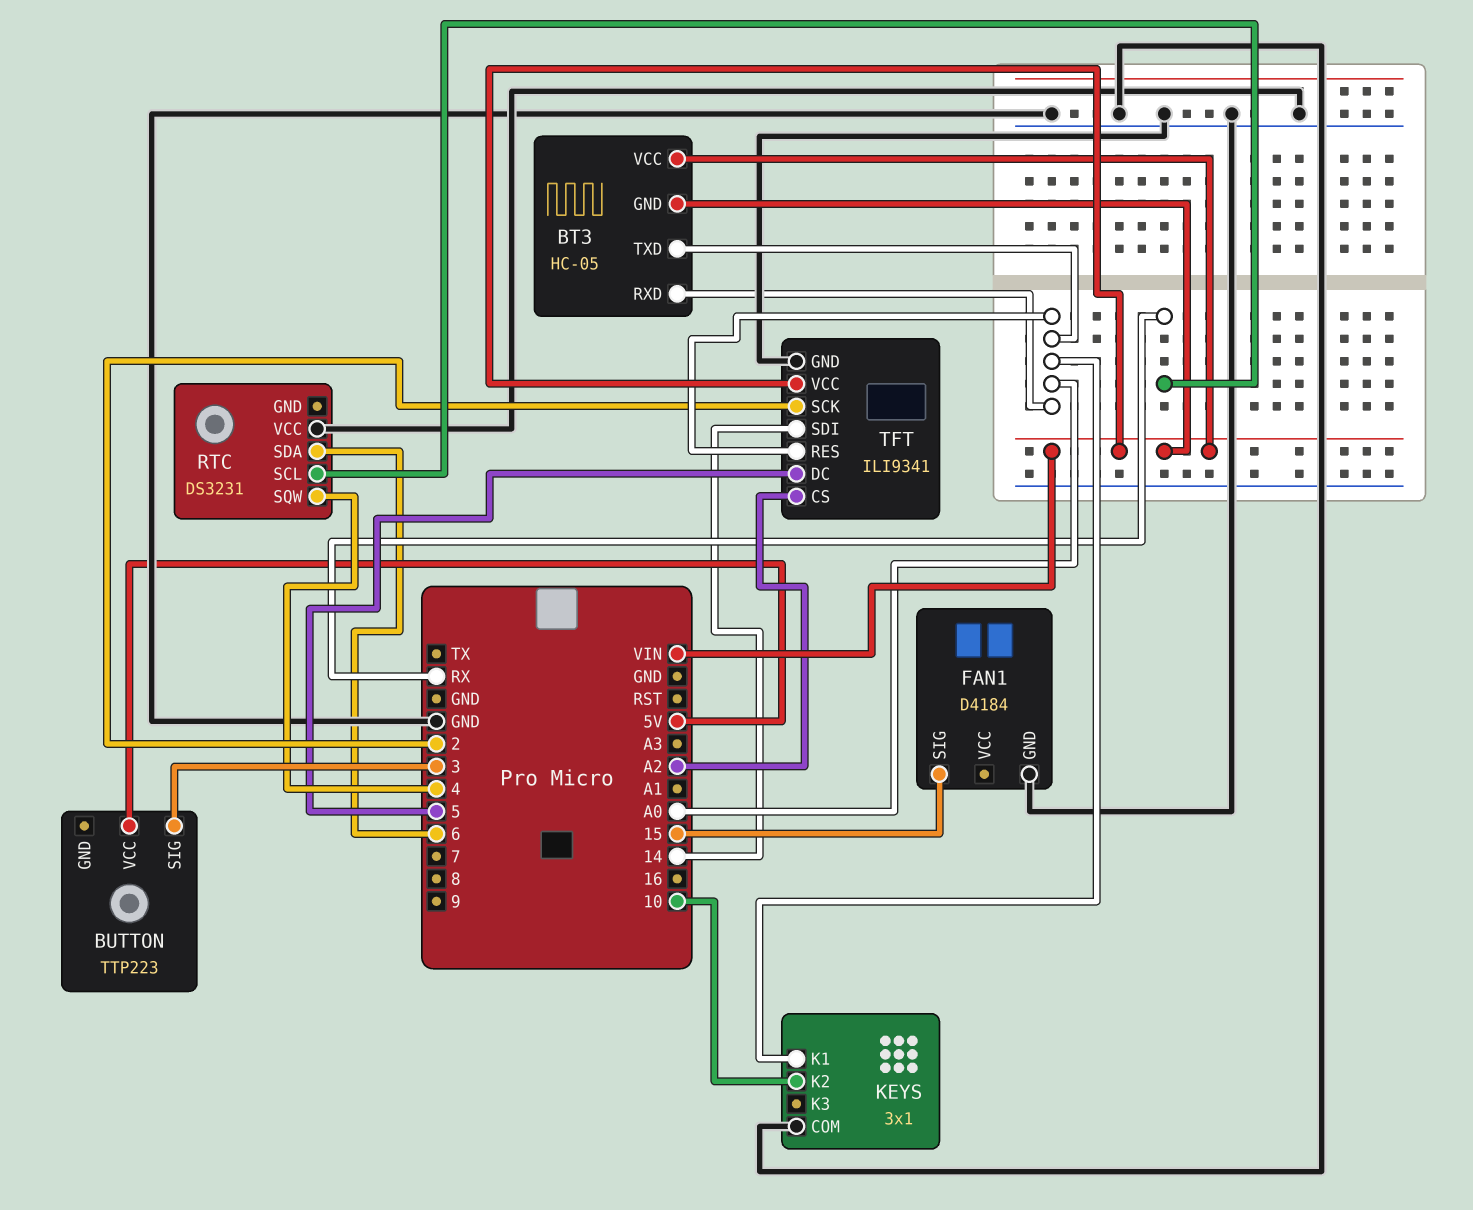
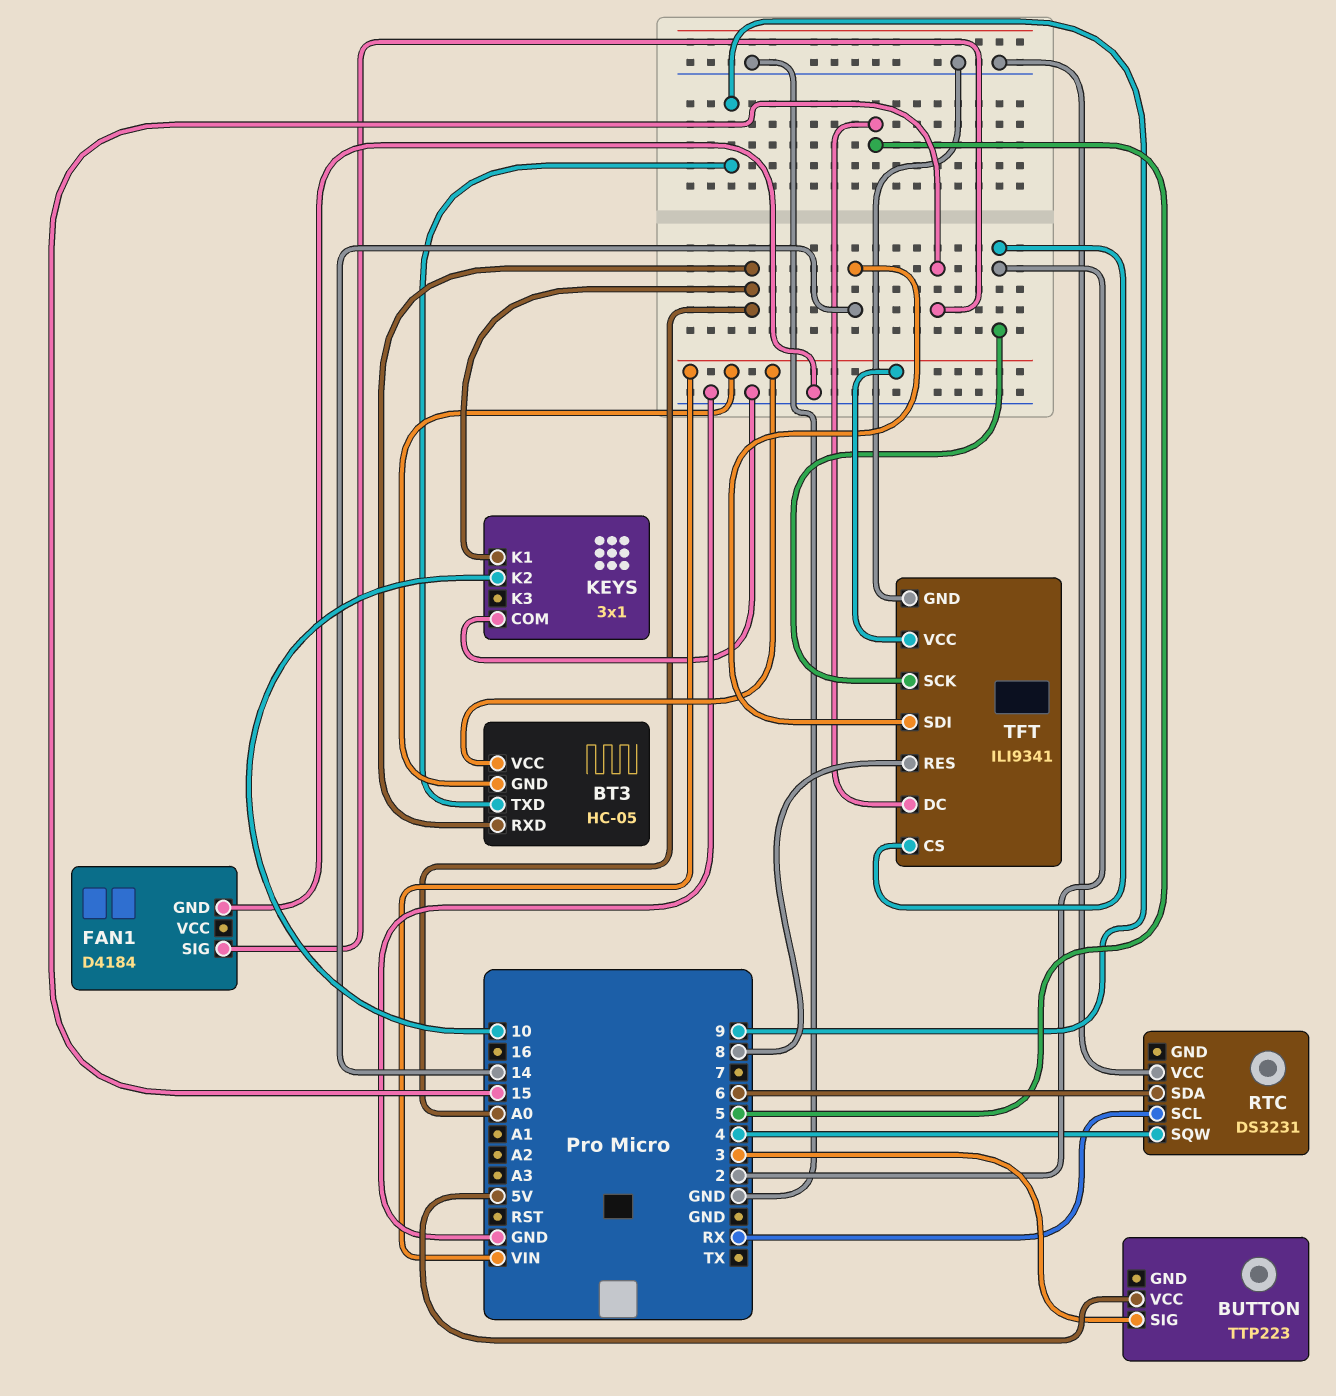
BT3 pin TXD: A0 -> 9
TFT pin CS: A2 -> 2
TFT pin RES: A0 -> 8

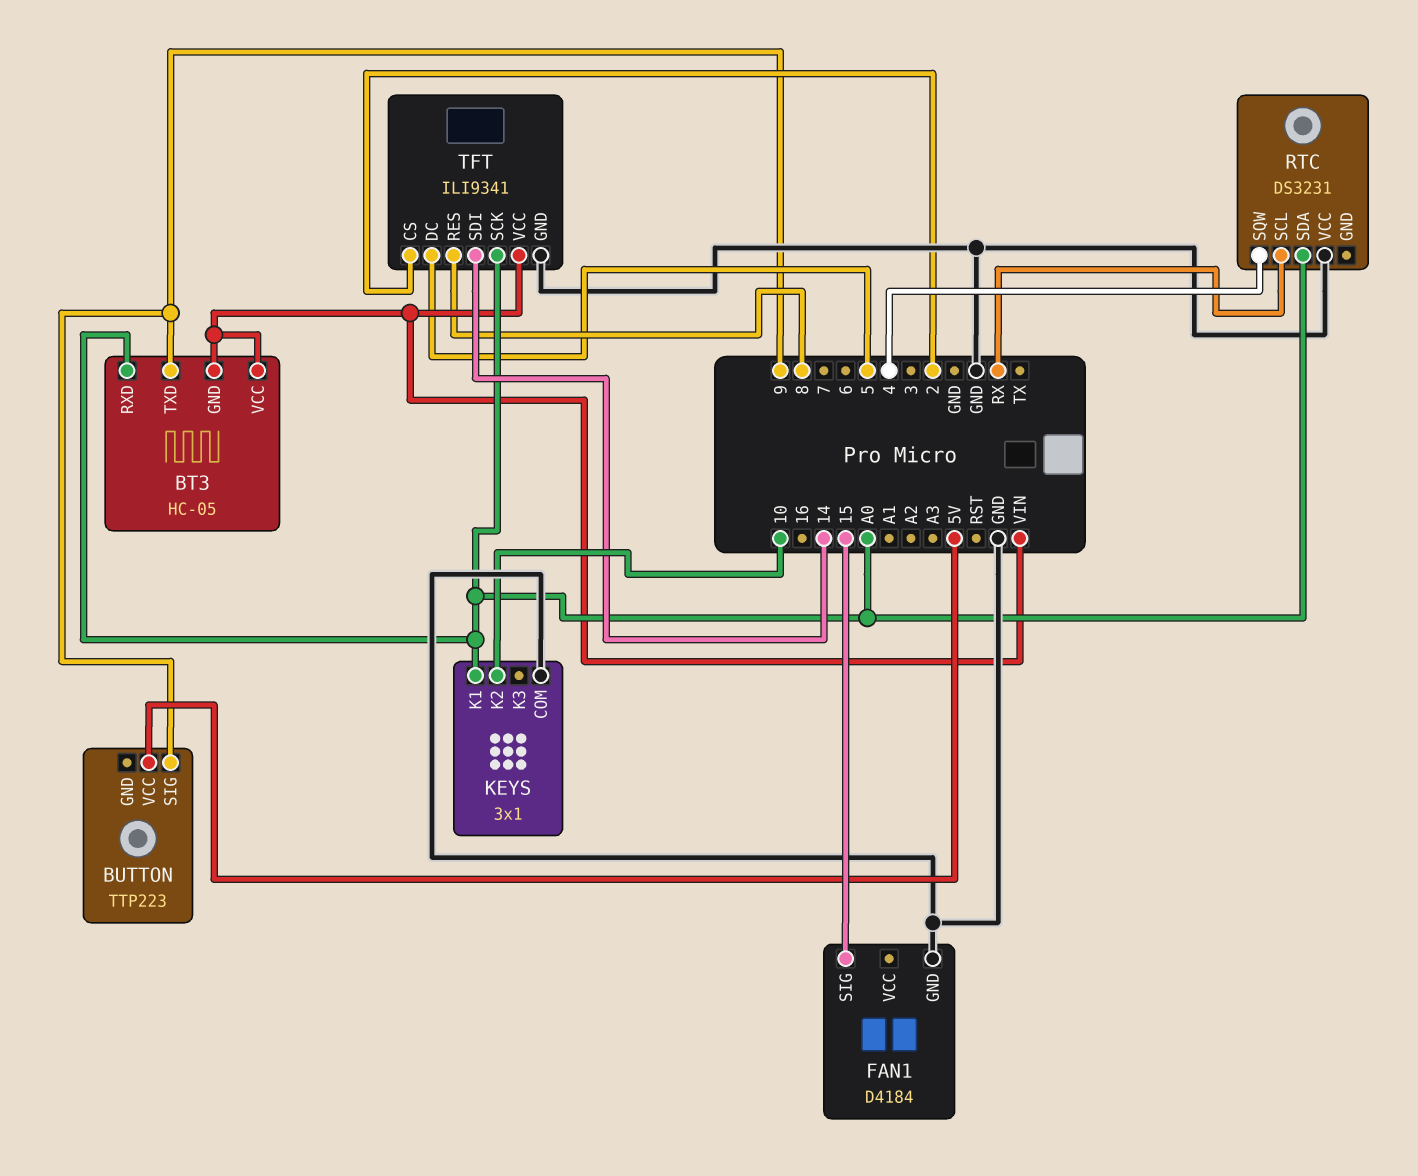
BUTTON pin SIG: 3 -> 9
RTC pin SDA: 6 -> A0
TFT pin SCK: 2 -> A0

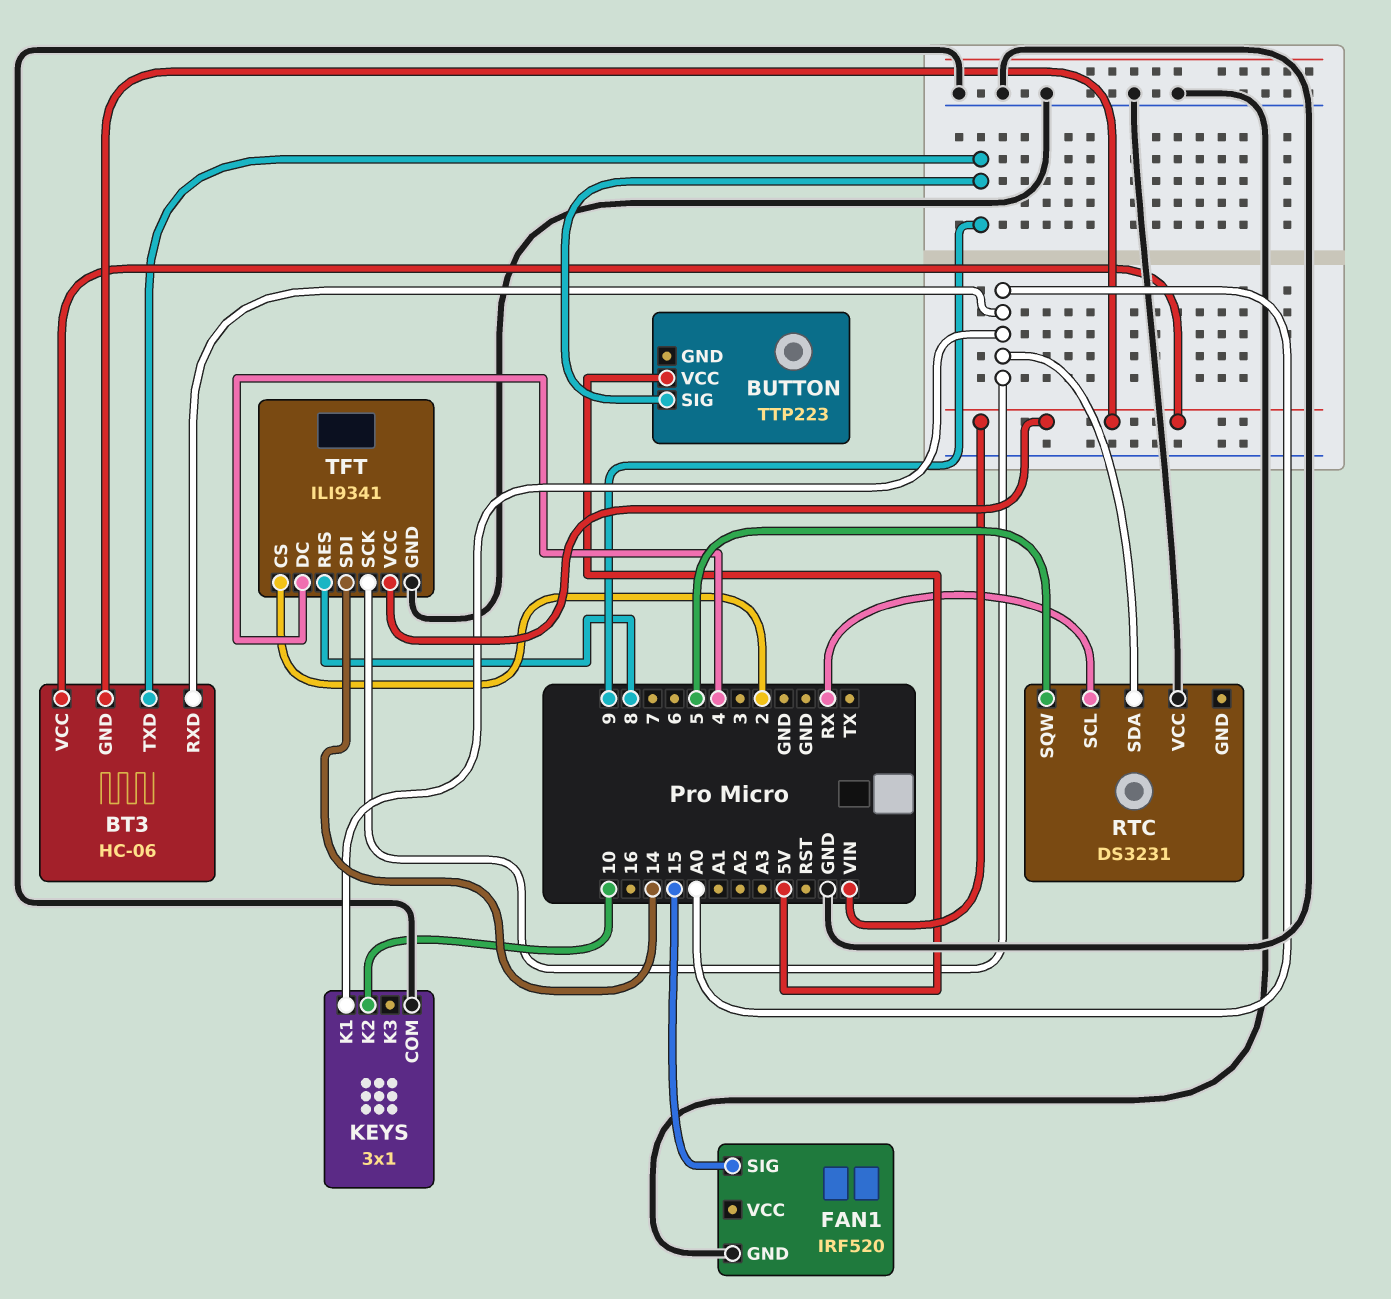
BT3: HC-05 -> HC-06
FAN1: D4184 -> IRF520
RTC pin SQW: 4 -> 5
TFT pin DC: 5 -> 4

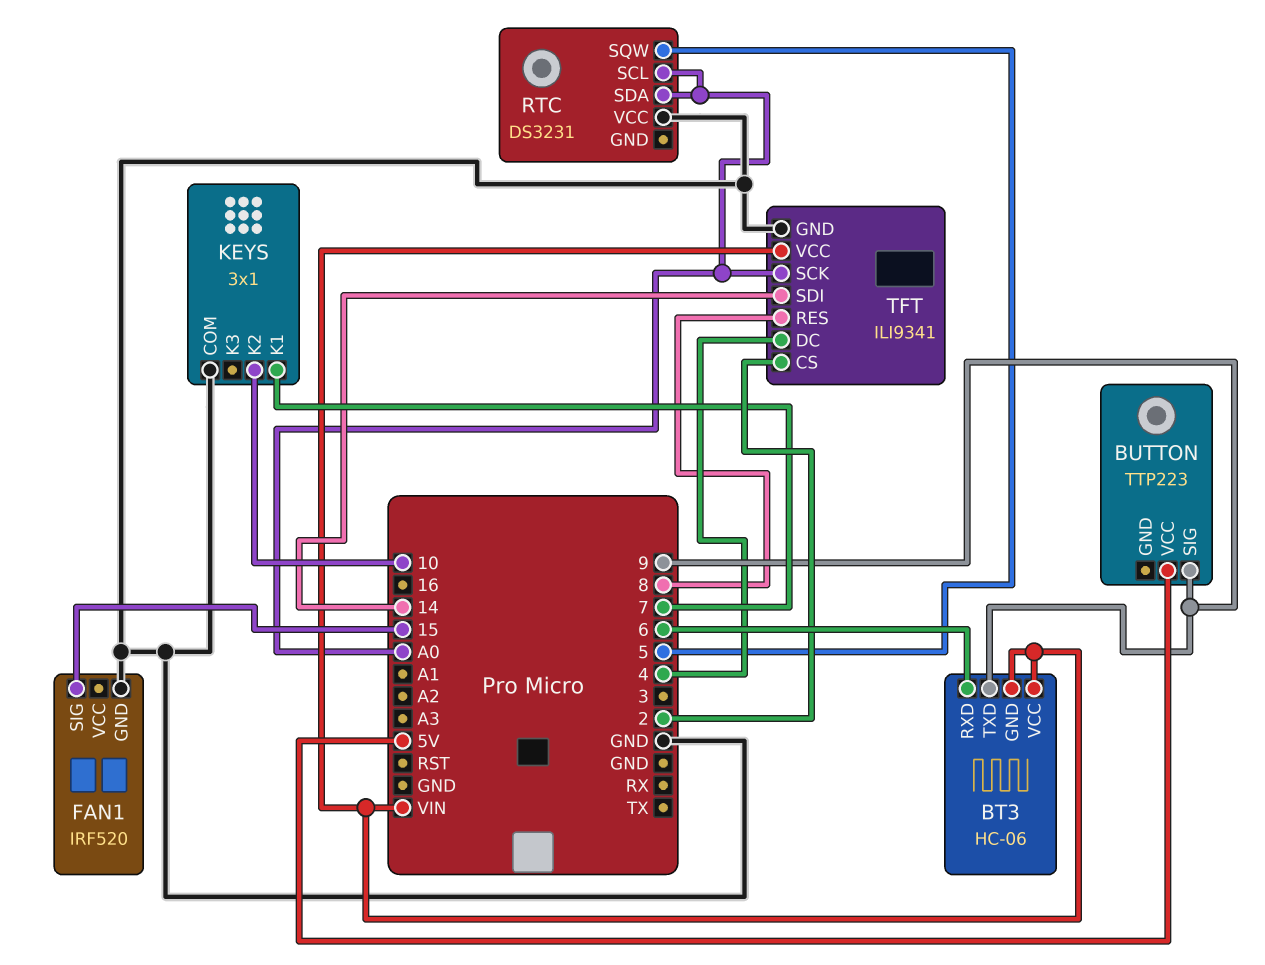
BT3 pin RXD: A0 -> 6
KEYS pin K1: A0 -> 7
RTC pin SCL: RX -> A0

